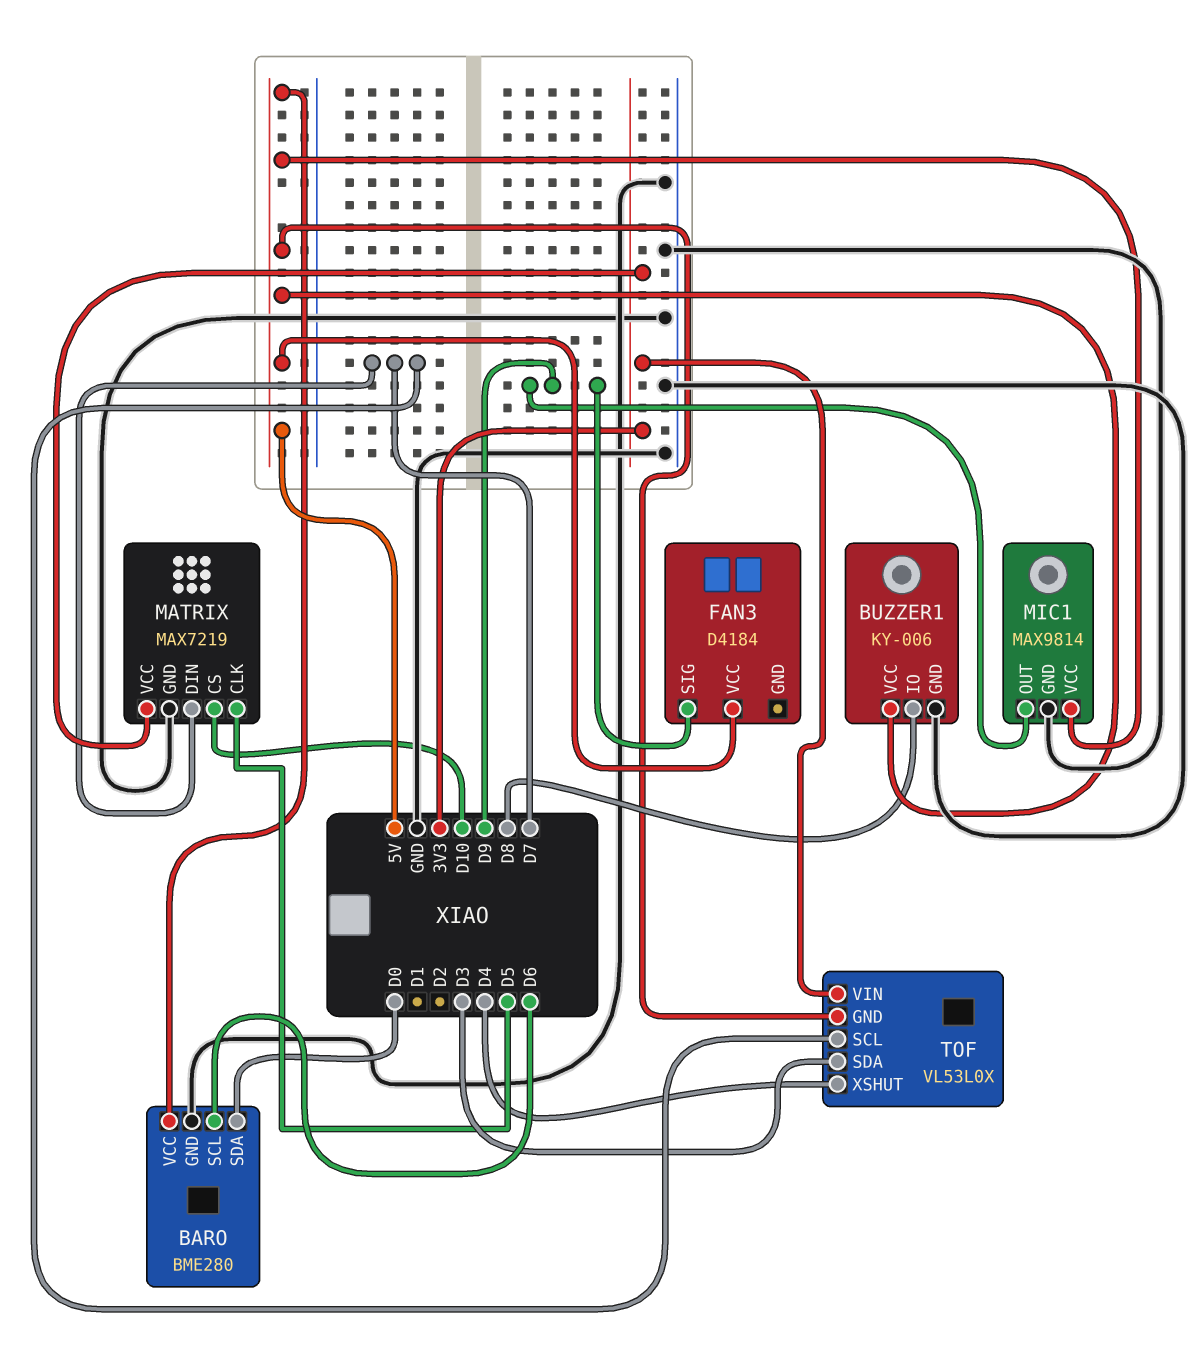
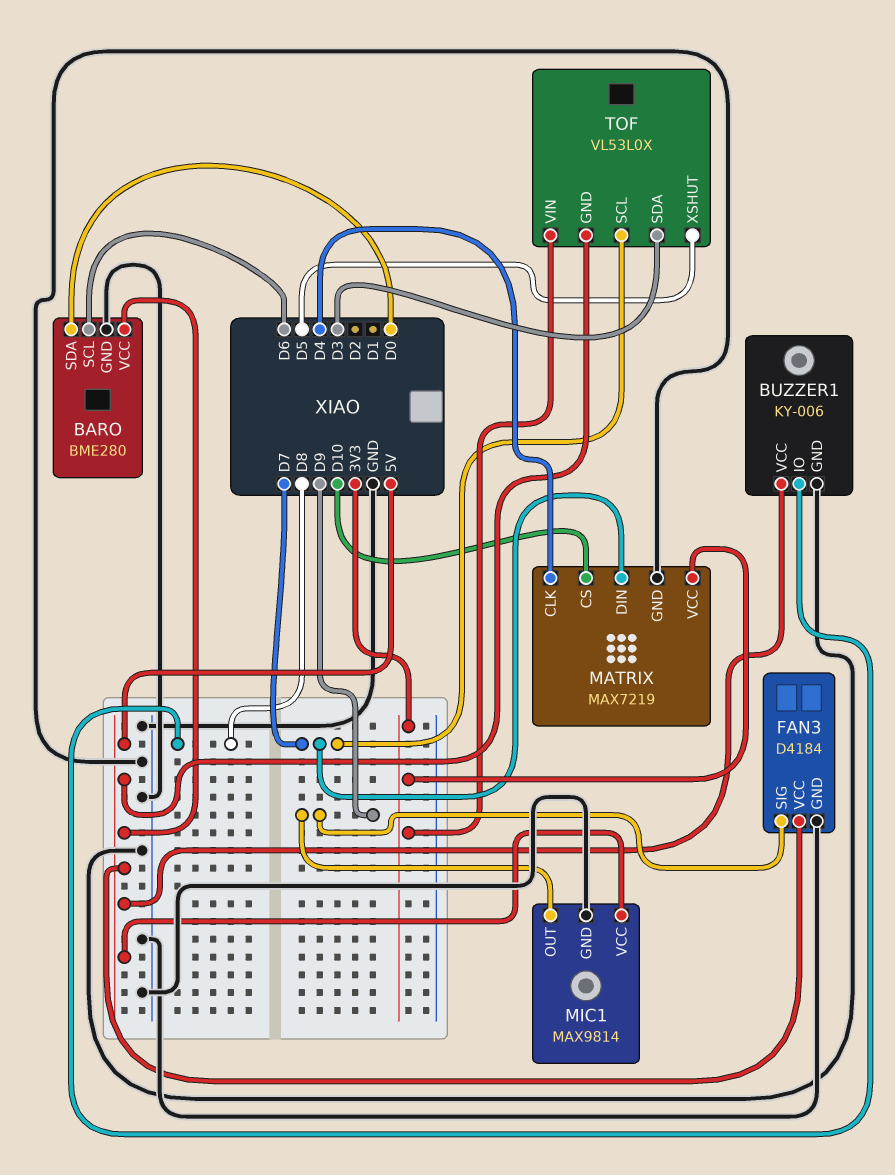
FAN3 pin GND: none -> GND
MATRIX pin CLK: D5 -> D4
TOF pin XSHUT: D4 -> D5

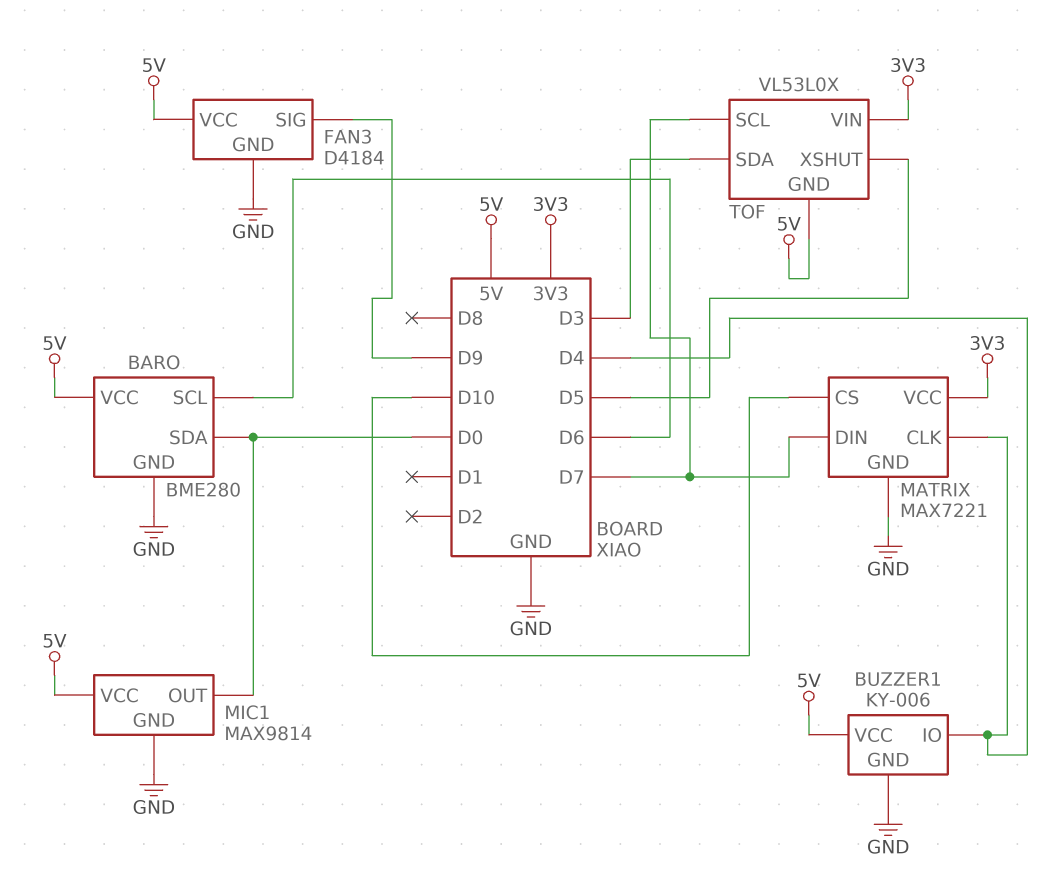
BUZZER1 pin IO: D8 -> D4
MATRIX: MAX7219 -> MAX7221
MIC1 pin OUT: D9 -> D0

